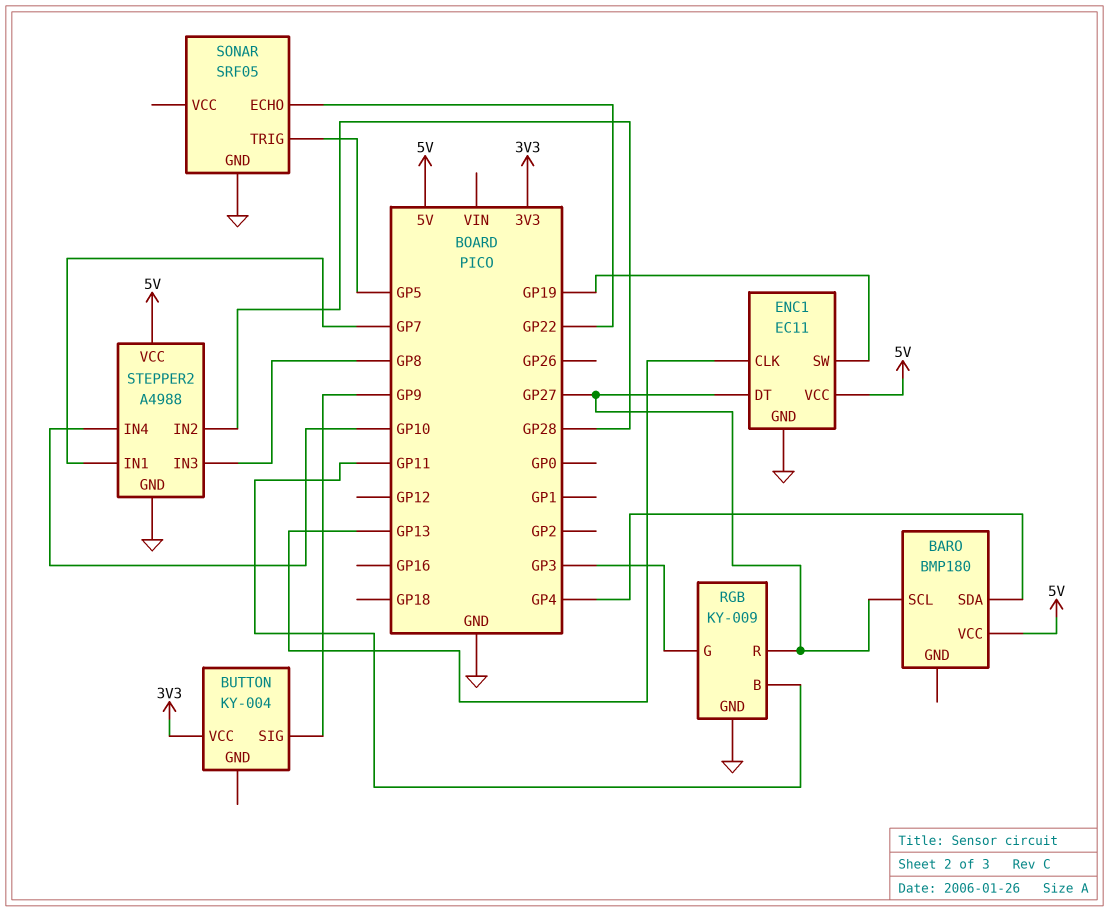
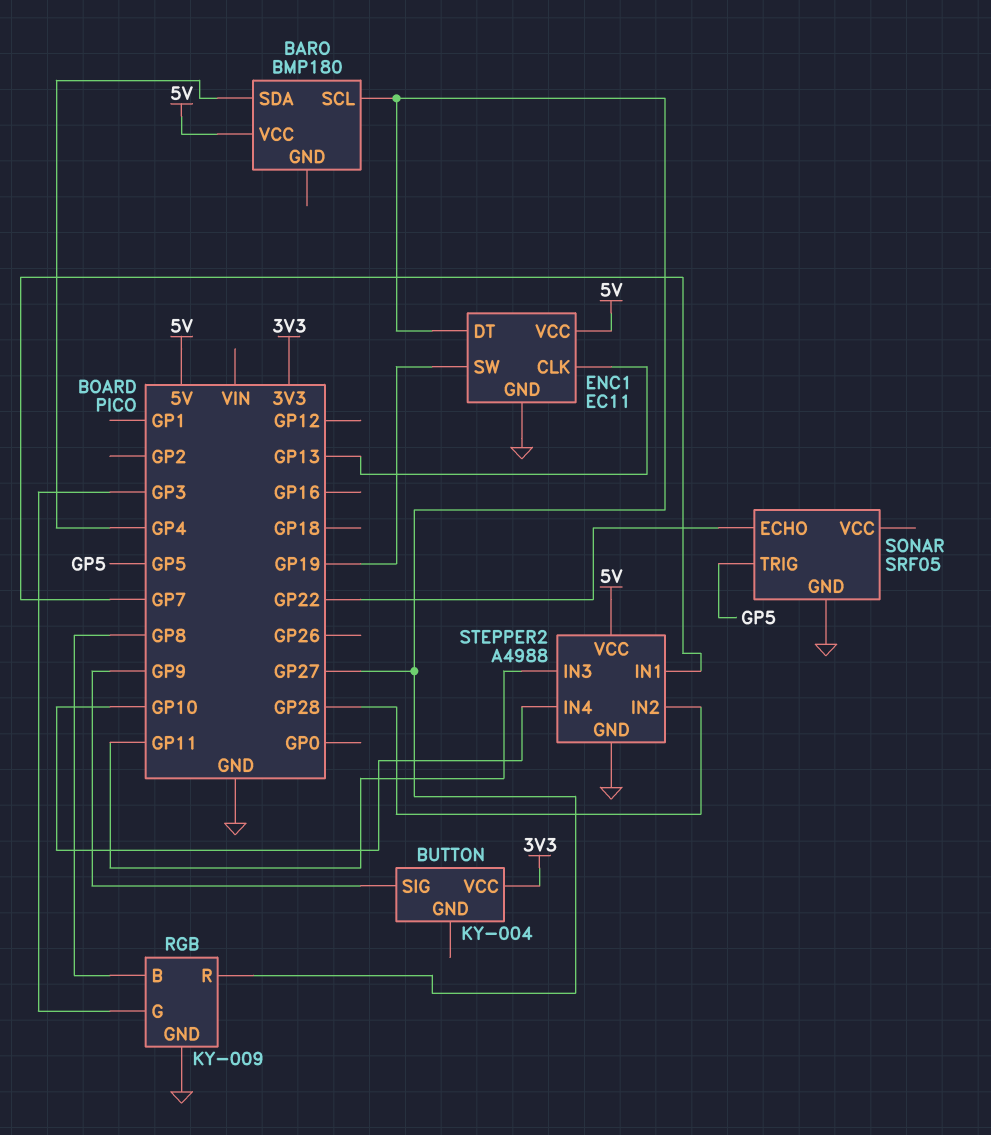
RGB pin B: GP11 -> GP8
STEPPER2 pin IN3: GP8 -> GP11

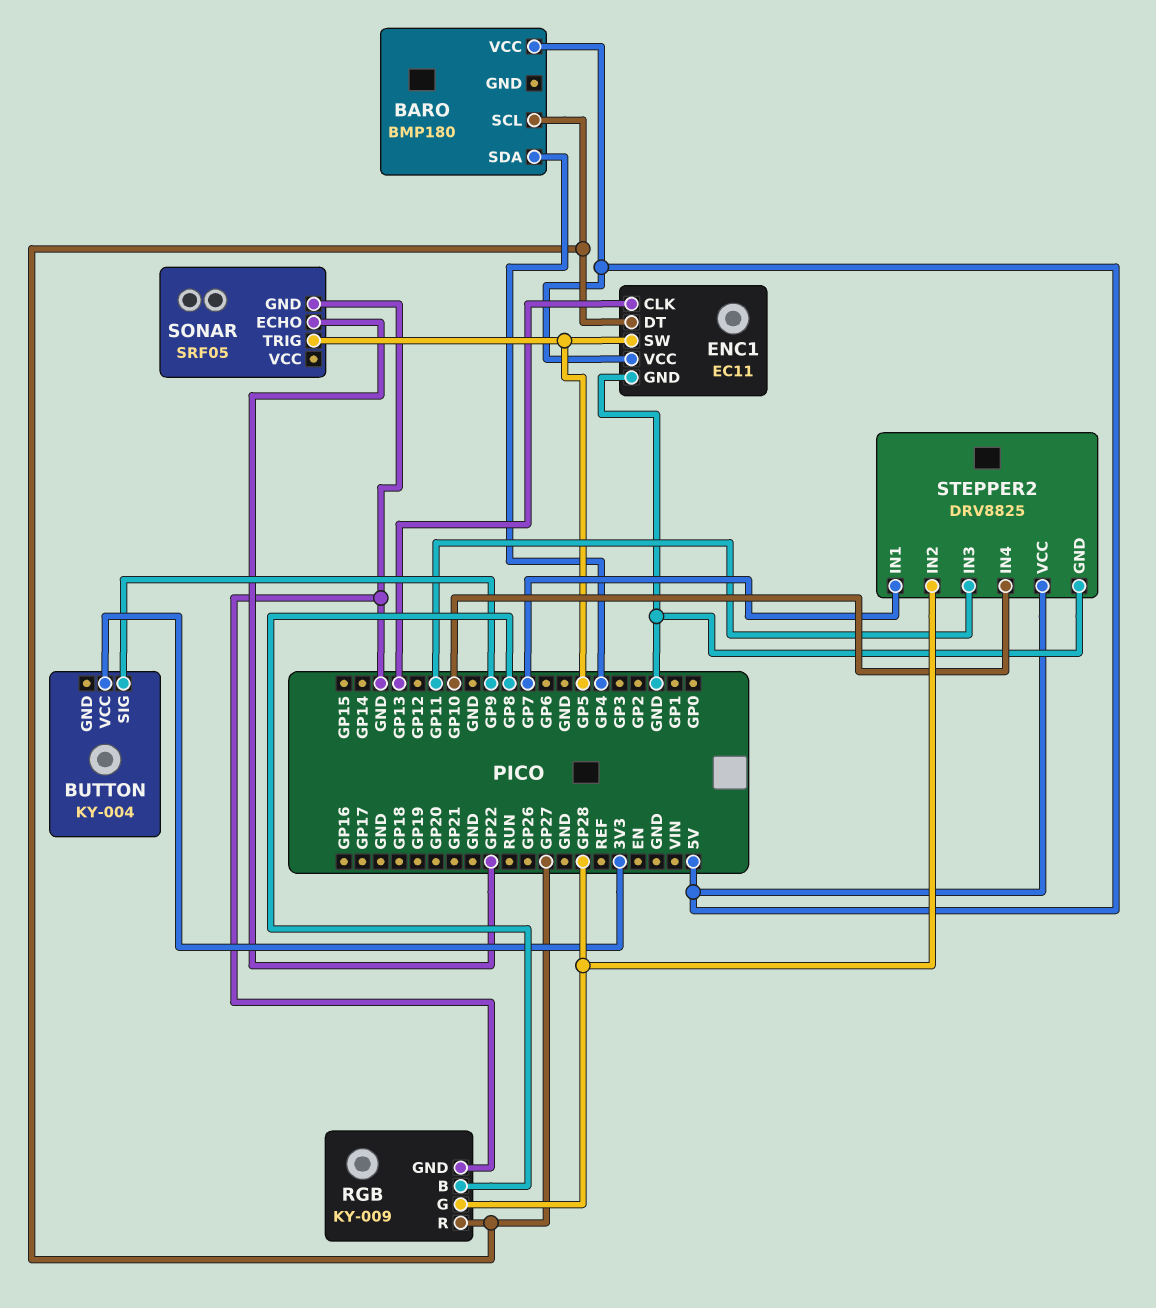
ENC1 pin SW: GP19 -> GP5
RGB pin G: GP3 -> GP28
STEPPER2: A4988 -> DRV8825

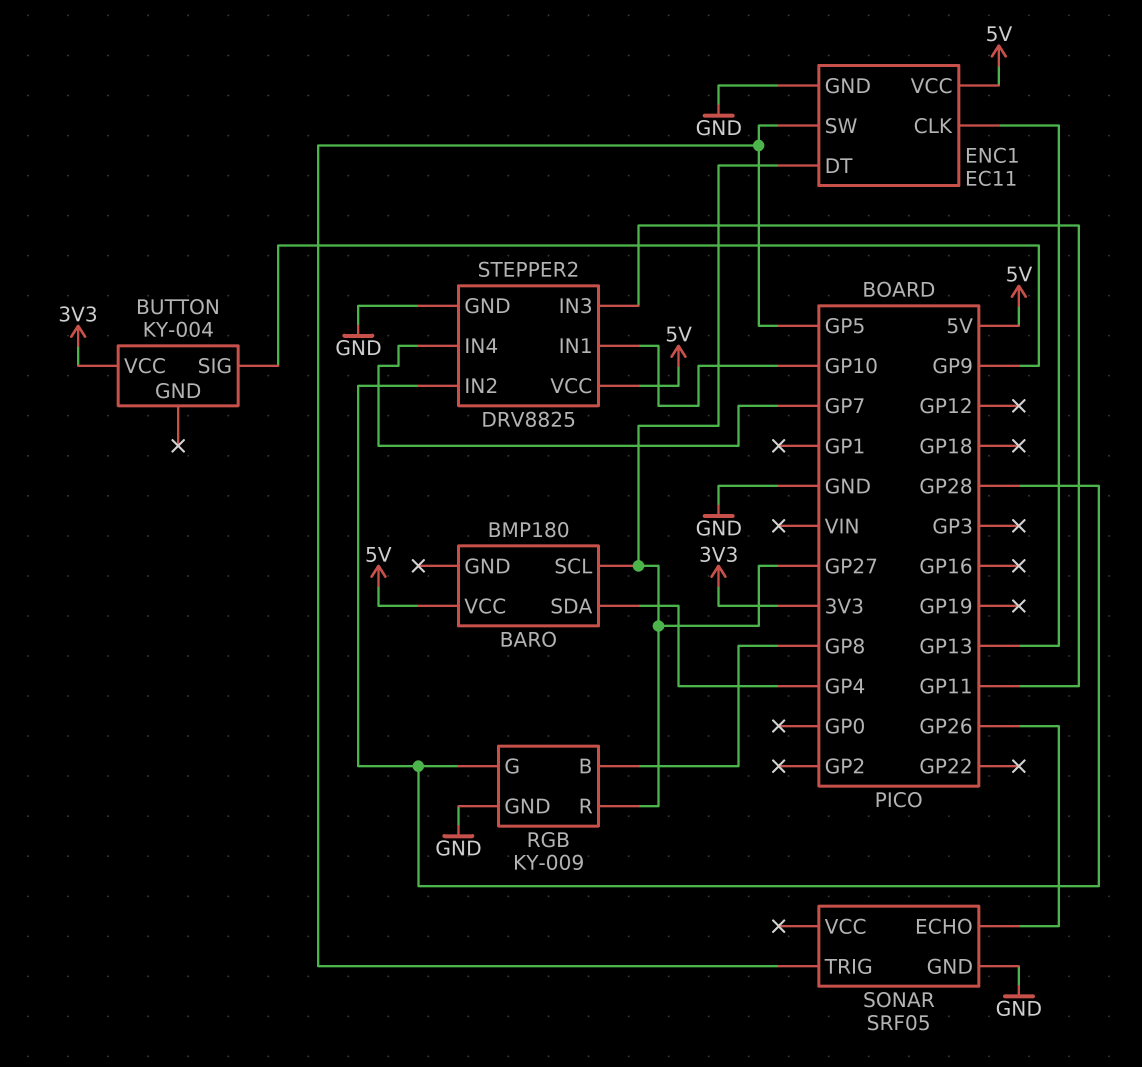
SONAR pin ECHO: GP22 -> GP26
STEPPER2 pin IN1: GP7 -> GP10
STEPPER2 pin IN4: GP10 -> GP7

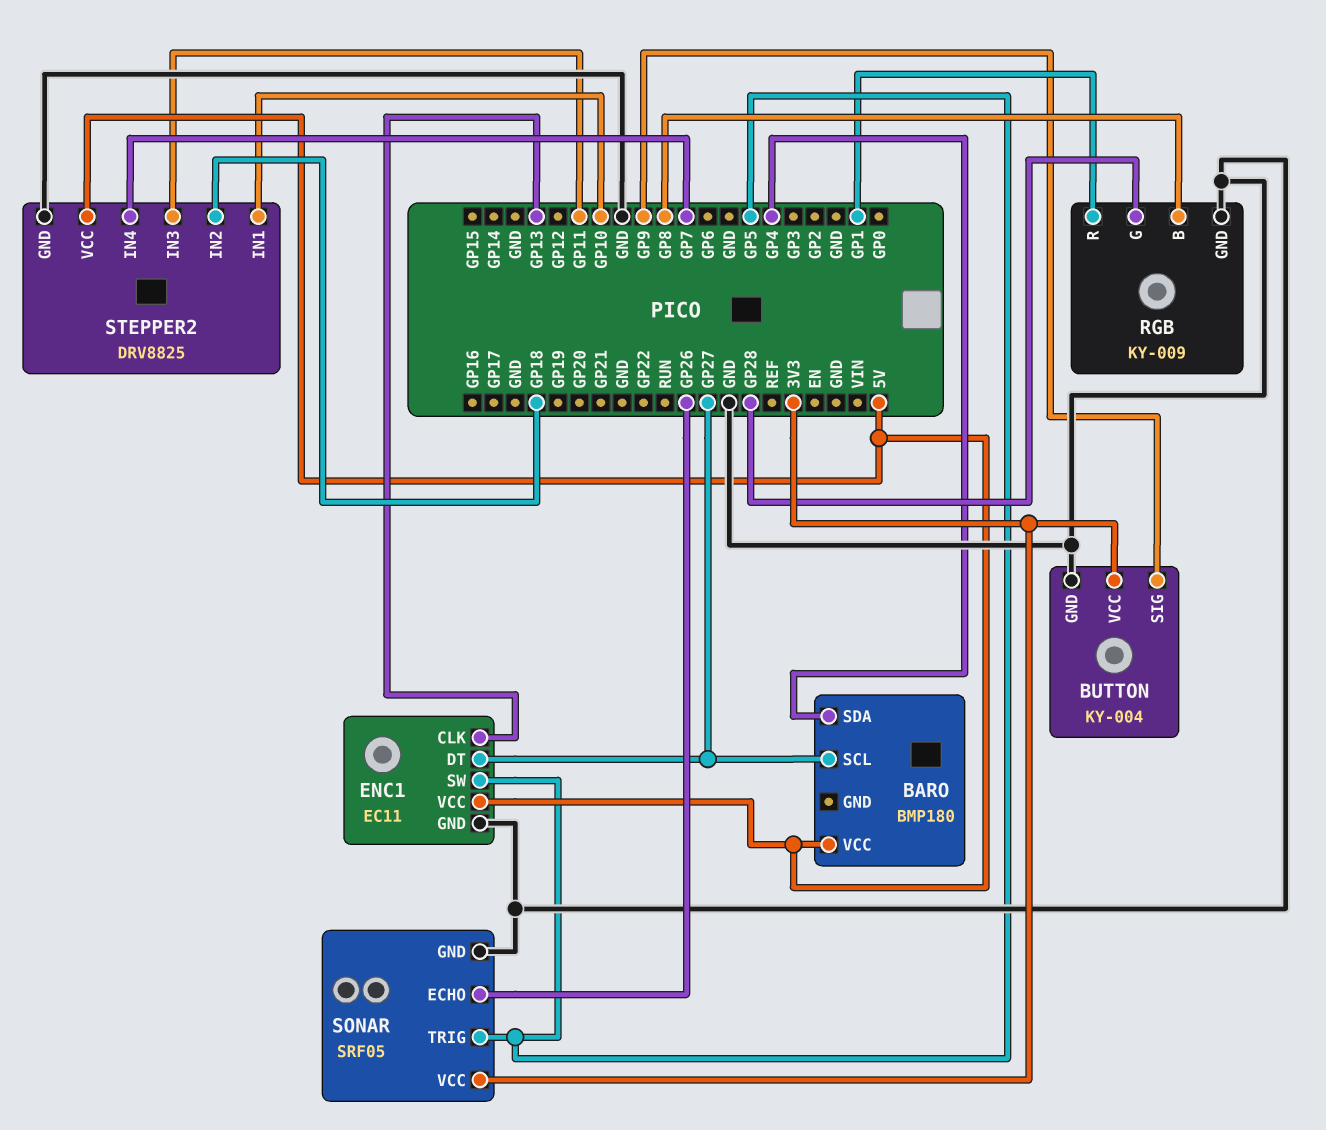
BUTTON pin GND: none -> GND
RGB pin R: GP27 -> GP1
SONAR pin VCC: none -> 3V3
STEPPER2 pin IN2: GP28 -> GP18

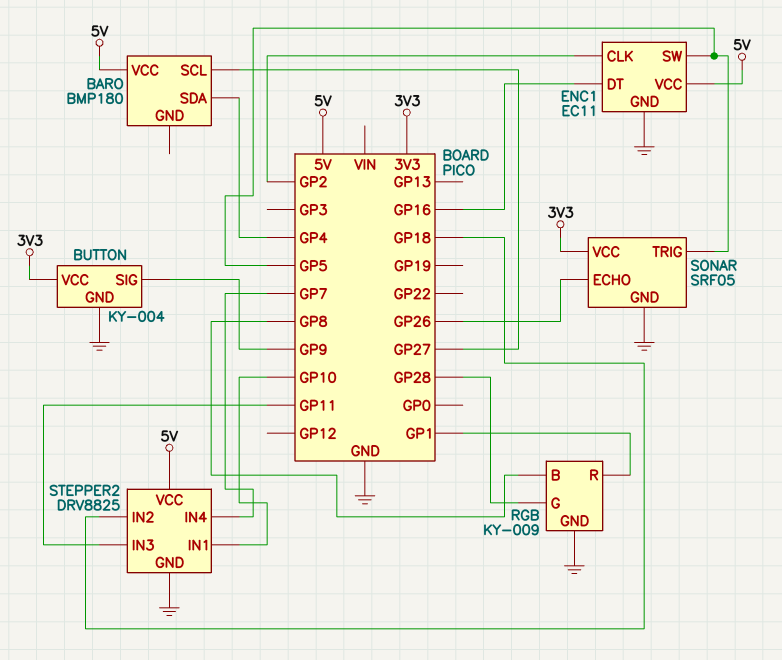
ENC1 pin CLK: GP13 -> GP2
ENC1 pin DT: GP27 -> GP16

